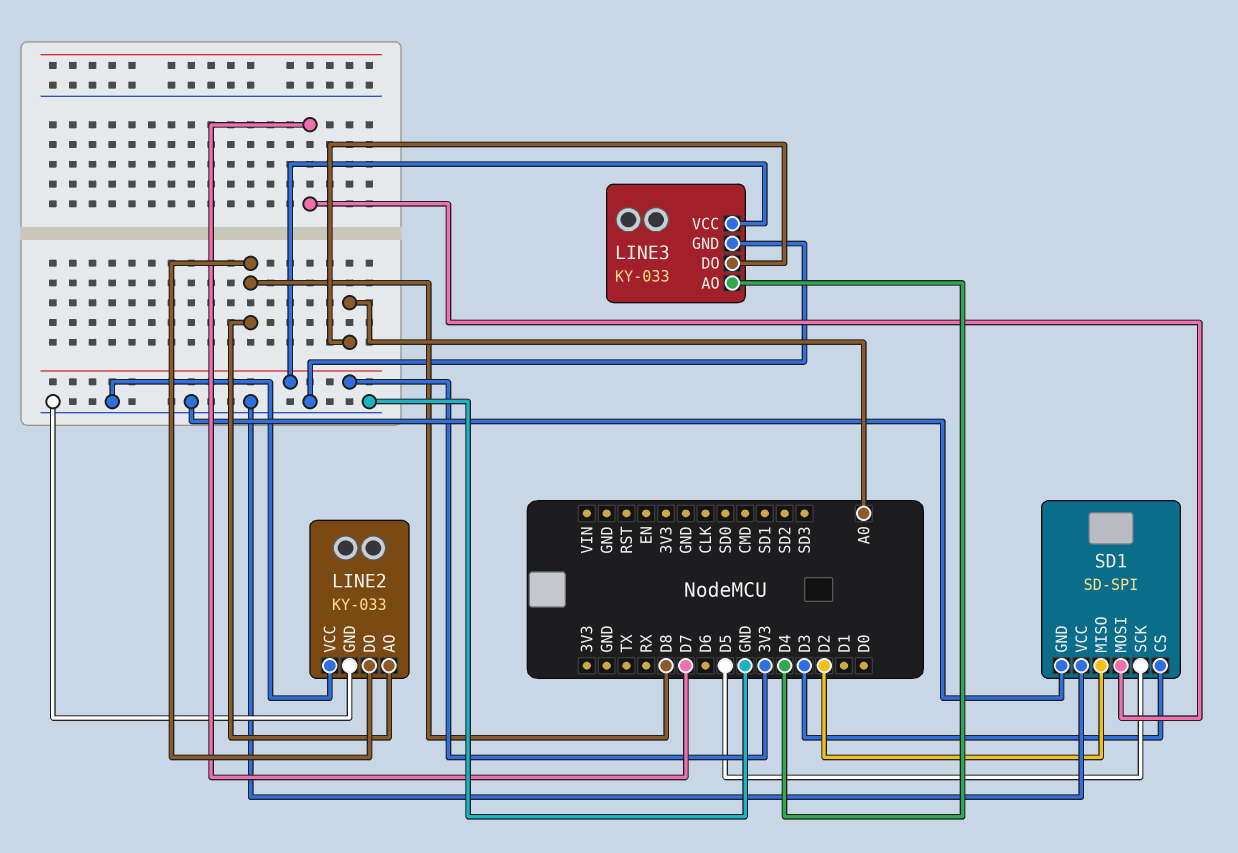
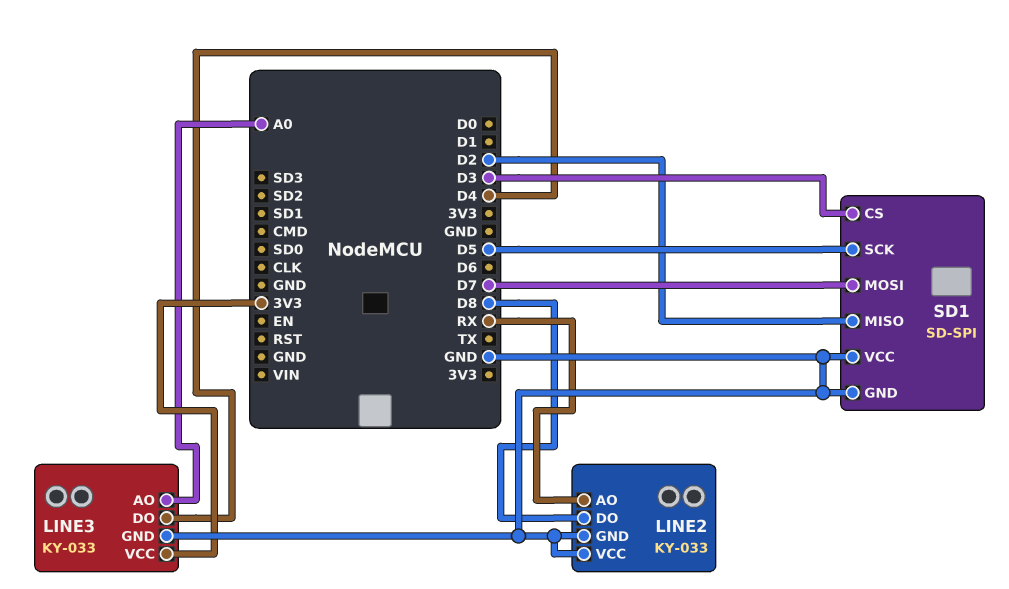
LINE2 pin AO: D8 -> RX
LINE3 pin AO: D4 -> A0
LINE3 pin DO: A0 -> D4

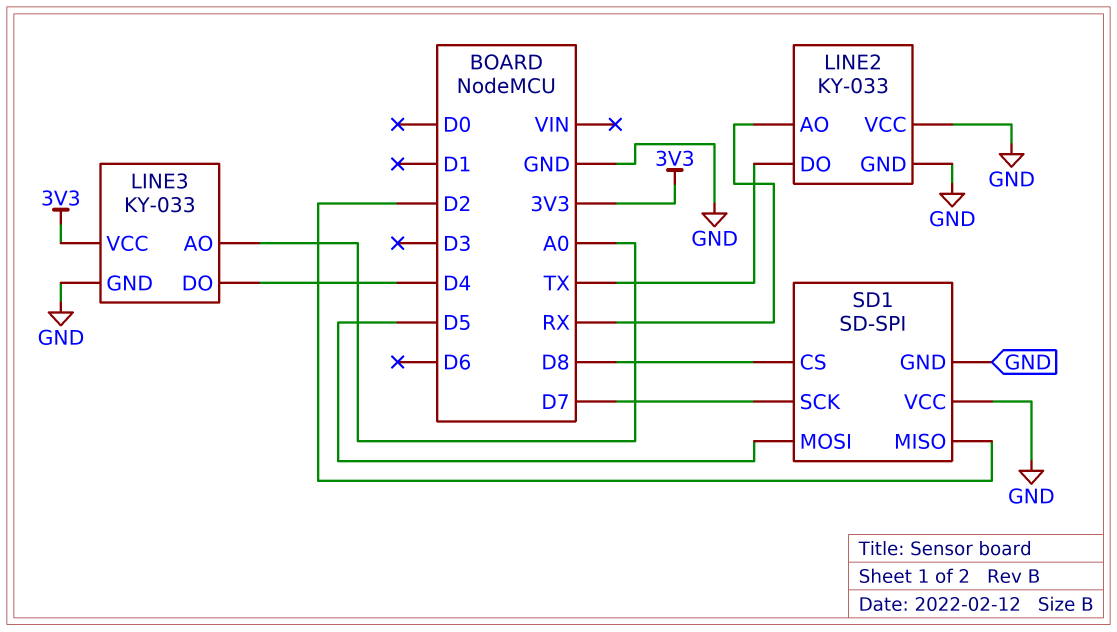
LINE2 pin DO: D8 -> TX
SD1 pin CS: D3 -> D8
SD1 pin MOSI: D7 -> D5
SD1 pin SCK: D5 -> D7

